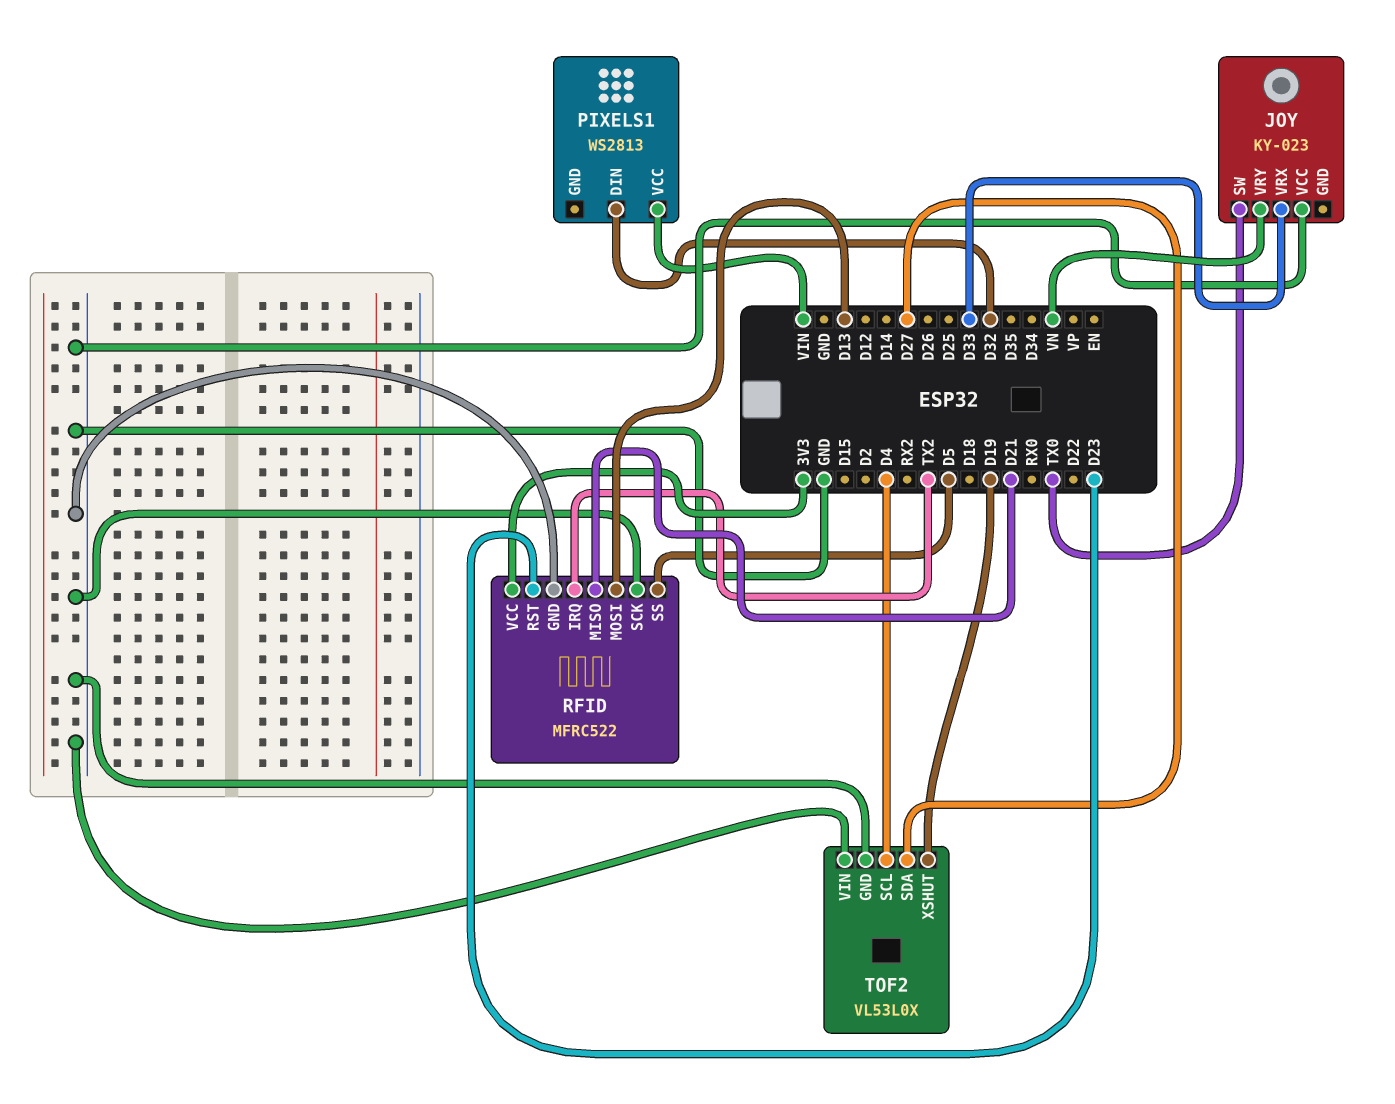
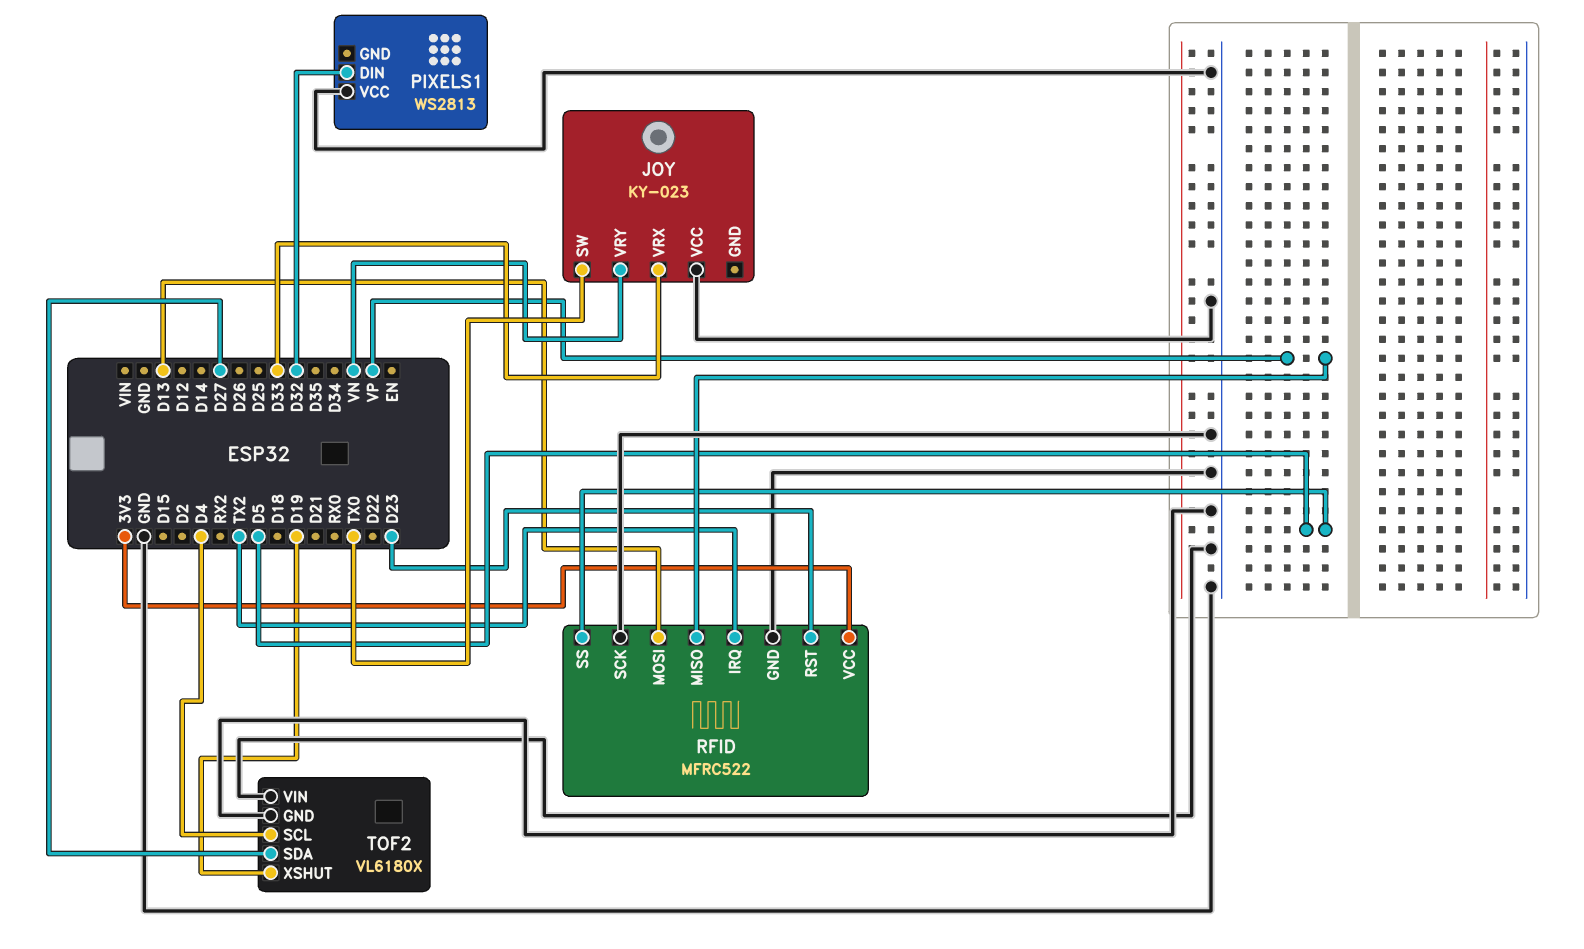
PIXELS1 pin VCC: VIN -> GND
RFID pin MISO: D21 -> VP
TOF2: VL53L0X -> VL6180X

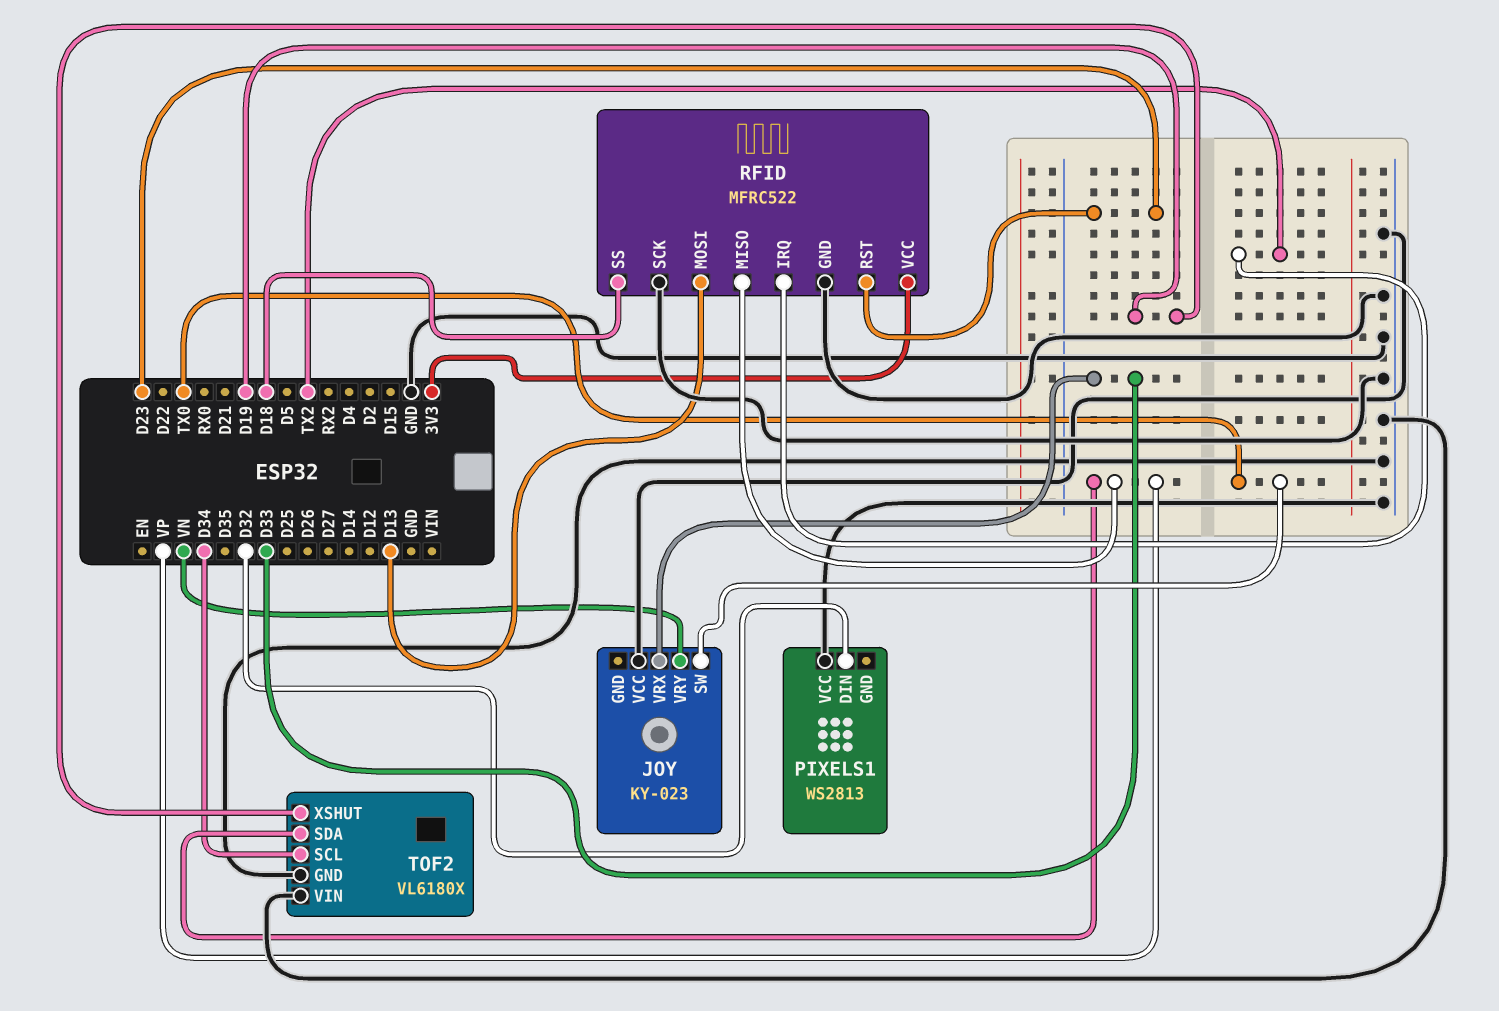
RFID pin SS: D5 -> D18
TOF2 pin SCL: D4 -> D34
TOF2 pin SDA: D27 -> VP

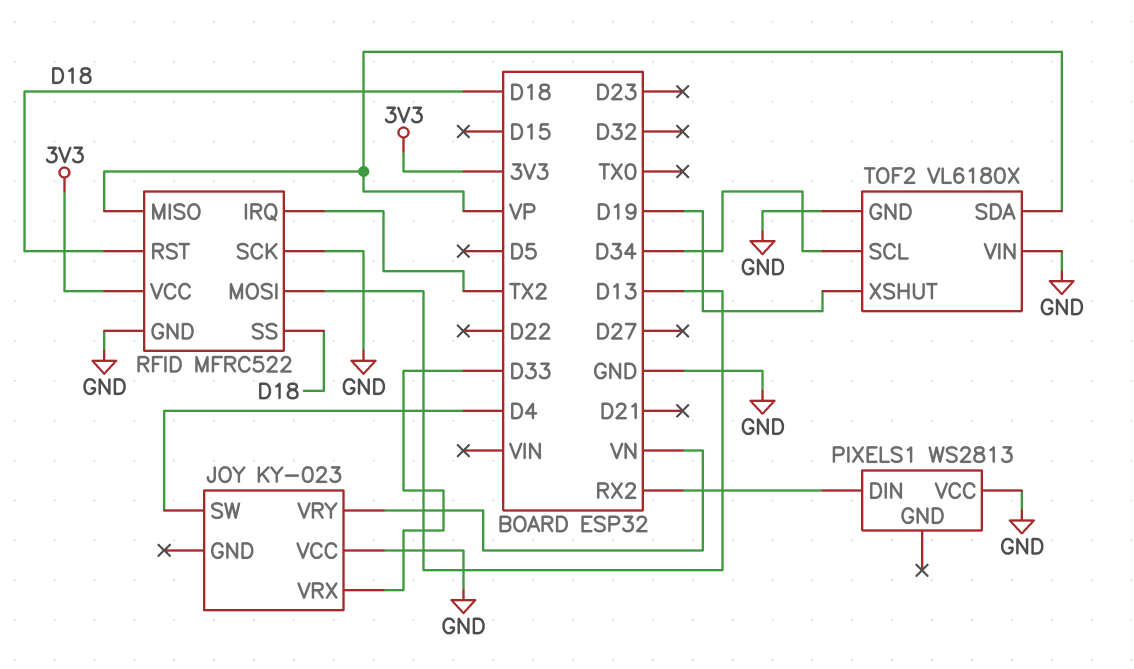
JOY pin SW: TX0 -> D4
PIXELS1 pin DIN: D32 -> RX2
RFID pin RST: D23 -> D18

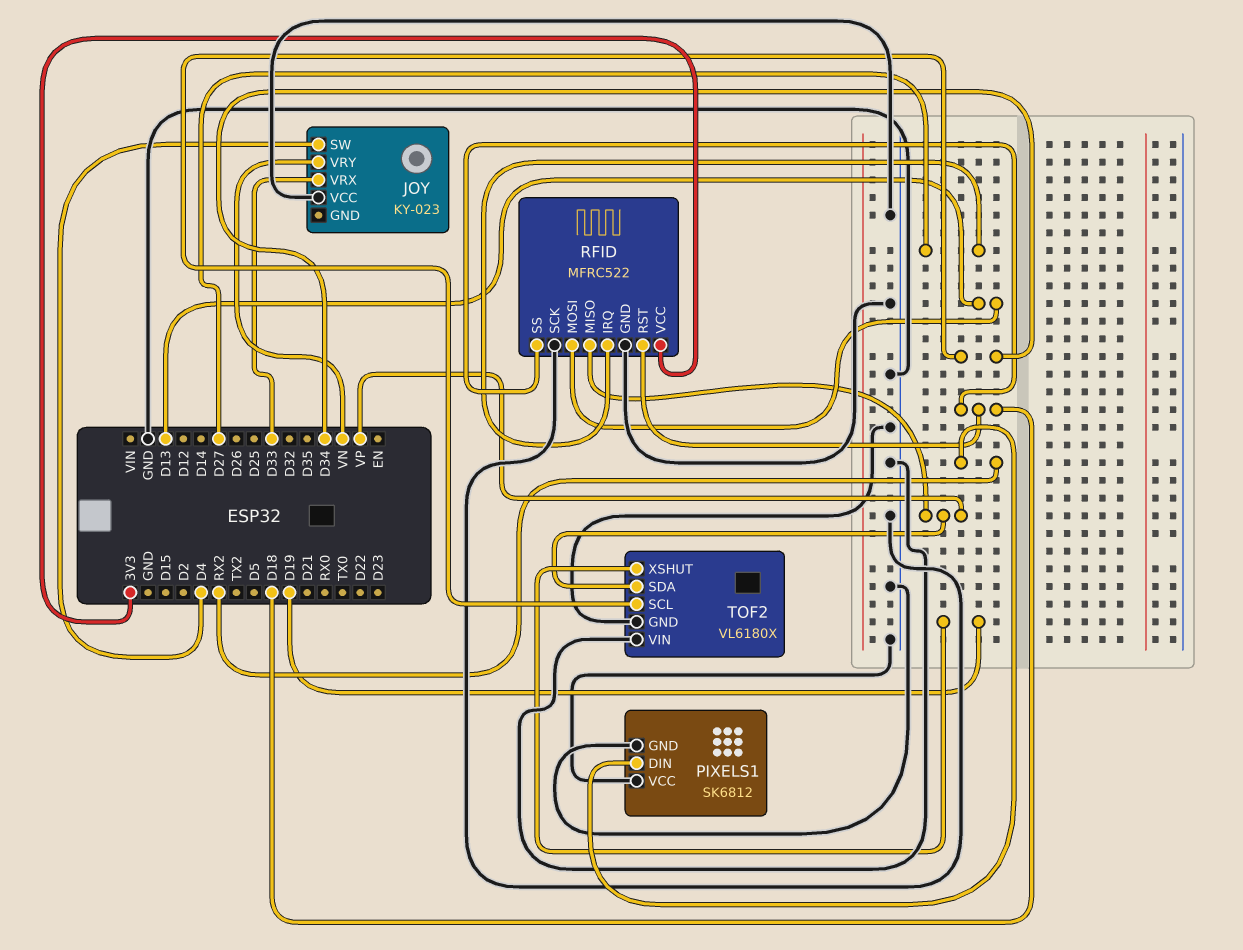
PIXELS1: WS2813 -> SK6812
PIXELS1 pin GND: none -> GND
RFID pin IRQ: TX2 -> D27

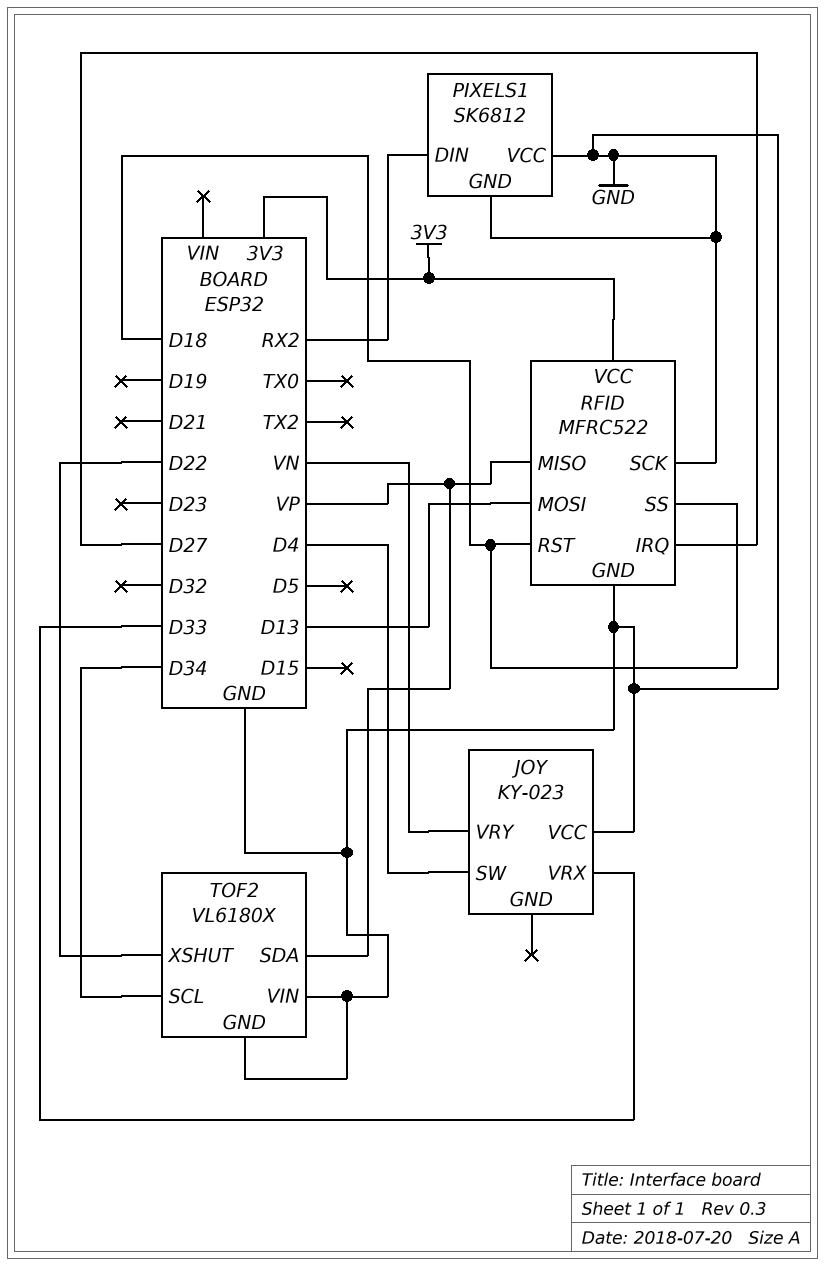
TOF2 pin XSHUT: D19 -> D22

